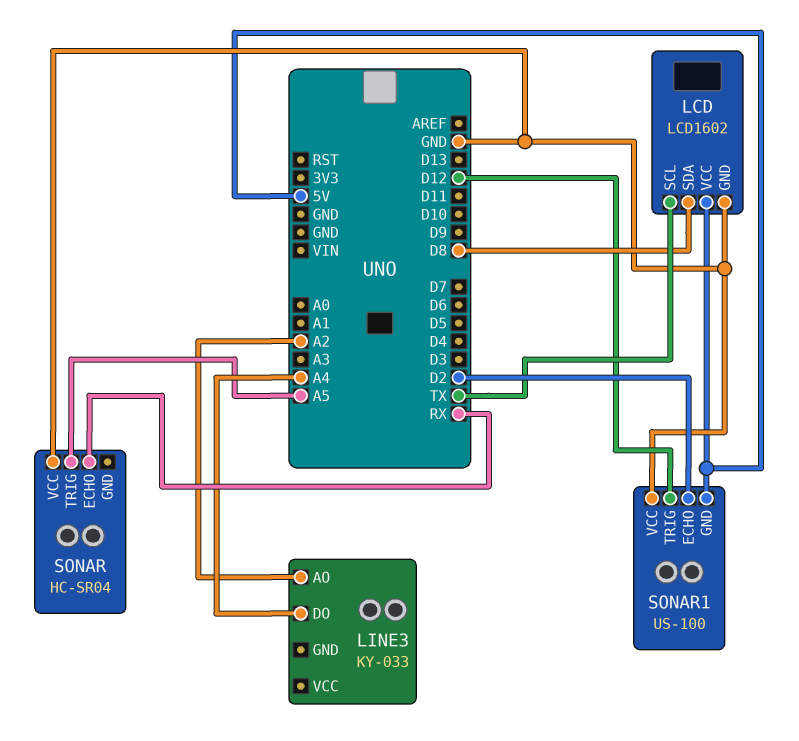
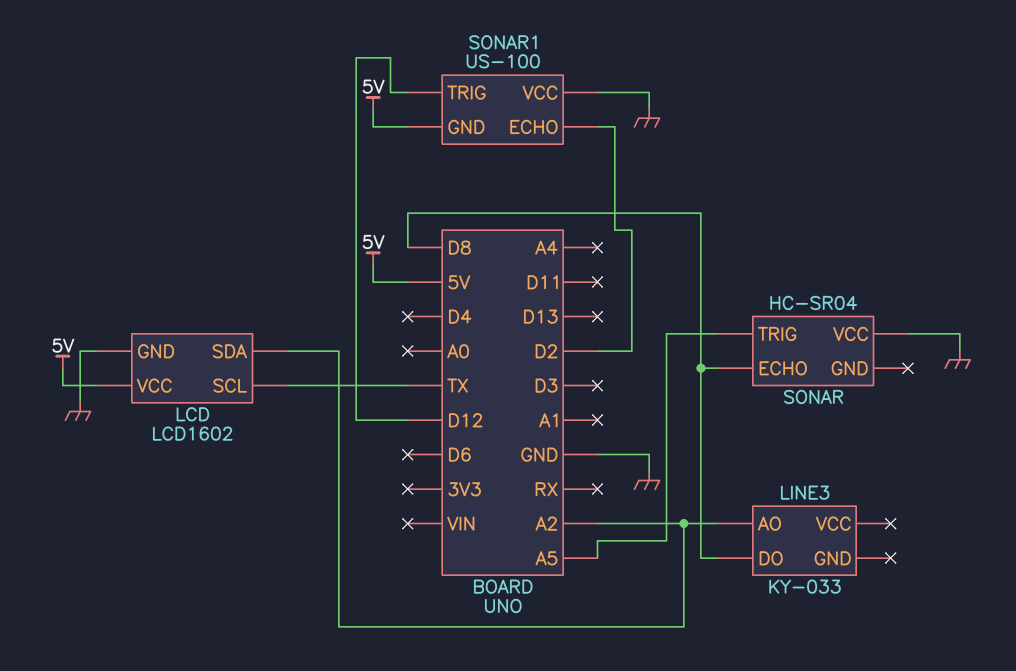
LCD pin SDA: D8 -> A2
LINE3 pin DO: A4 -> D8
SONAR pin ECHO: RX -> D8

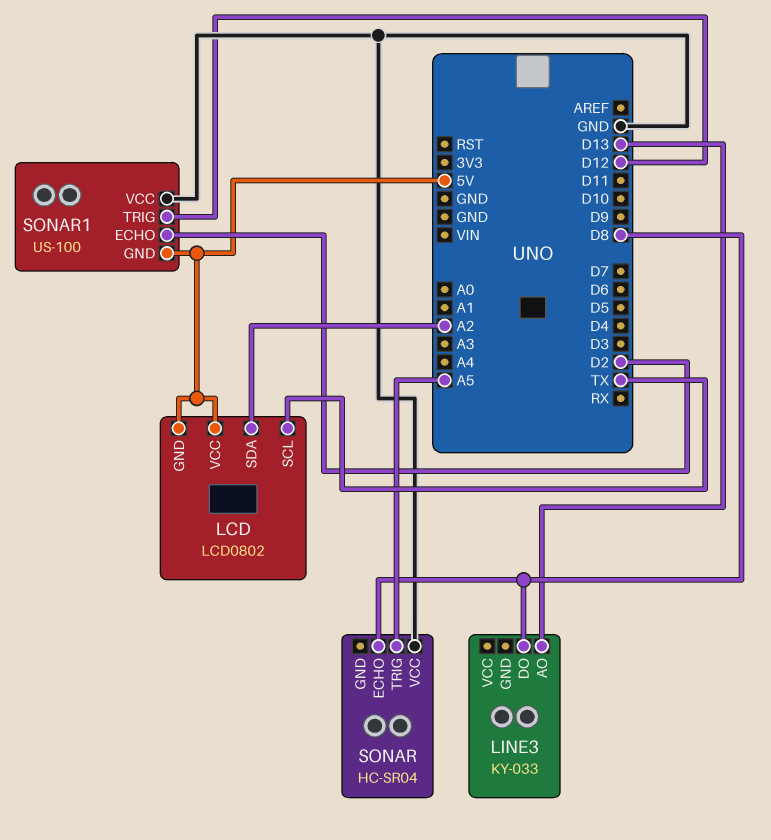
LCD: LCD1602 -> LCD0802
LCD pin GND: GND -> 5V
LINE3 pin AO: A2 -> D13

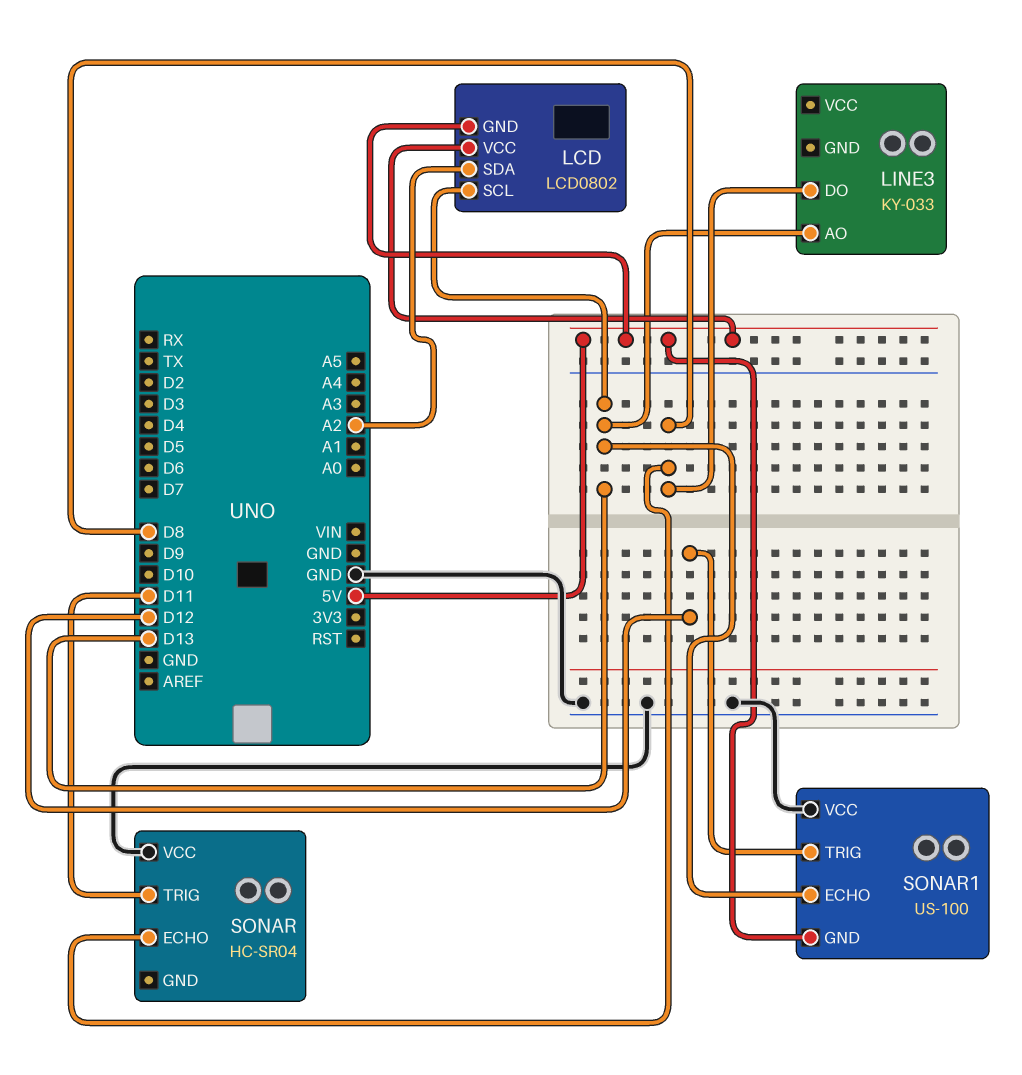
LCD pin SCL: TX -> D13
SONAR pin TRIG: A5 -> D11
SONAR1 pin ECHO: D2 -> D13

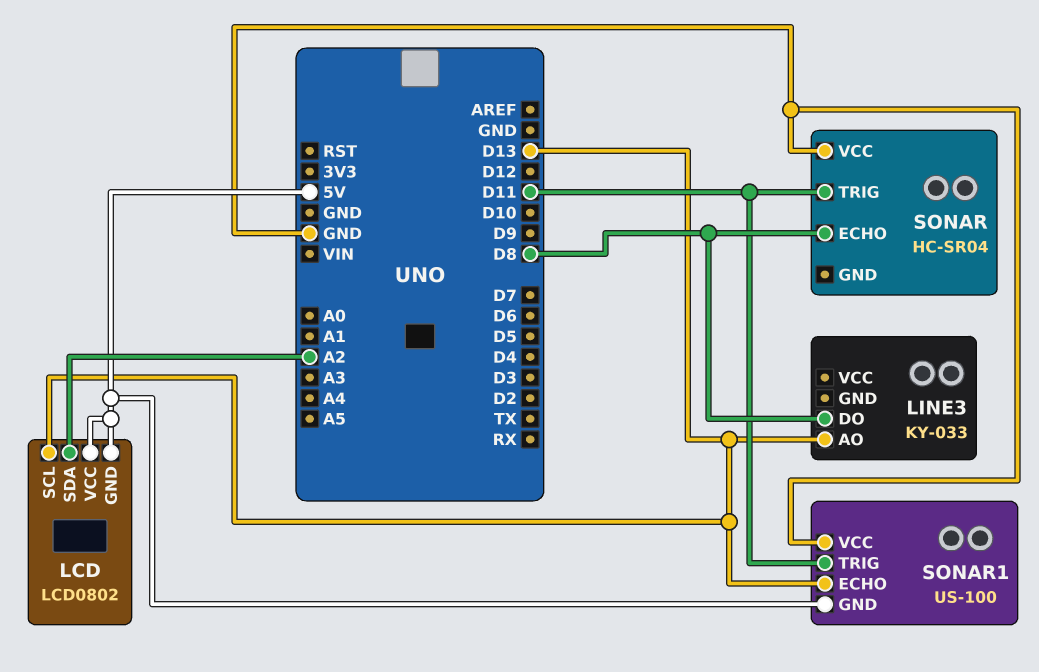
SONAR1 pin TRIG: D12 -> D11

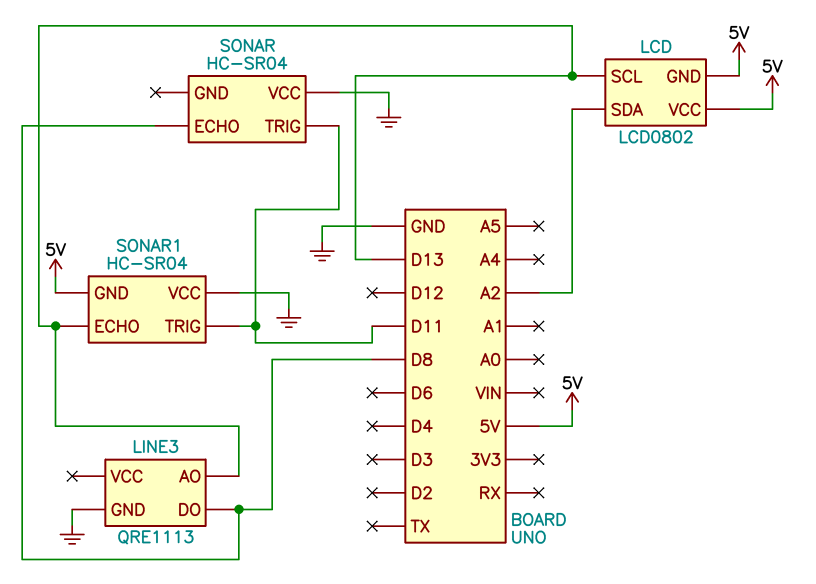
LINE3: KY-033 -> QRE1113
LINE3 pin GND: none -> GND
SONAR1: US-100 -> HC-SR04

